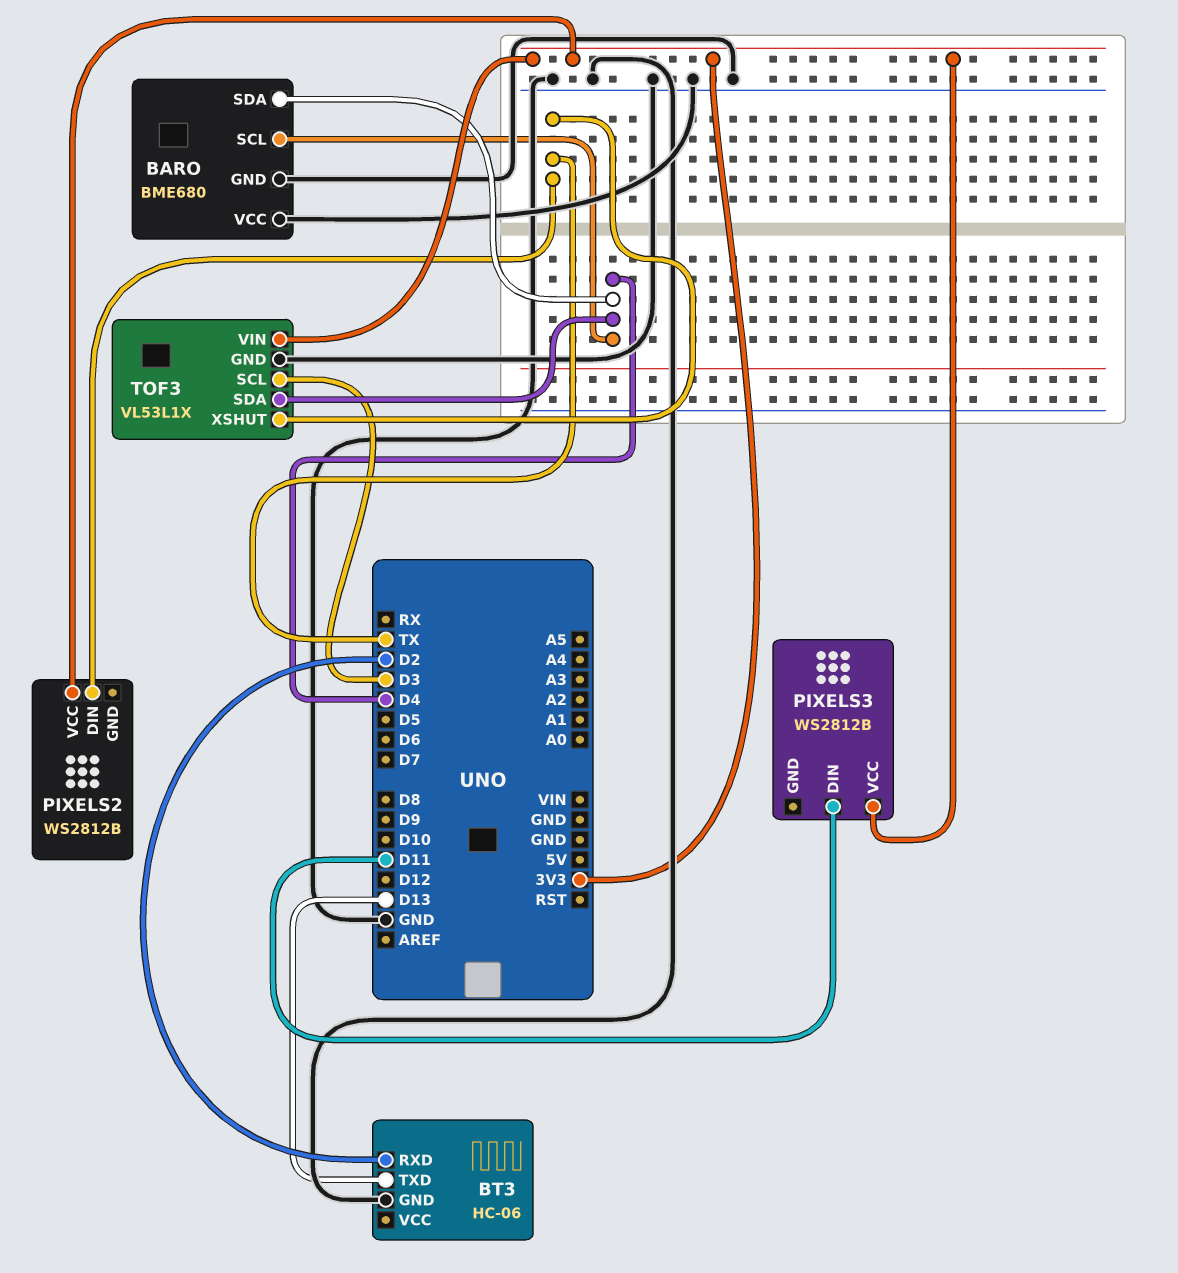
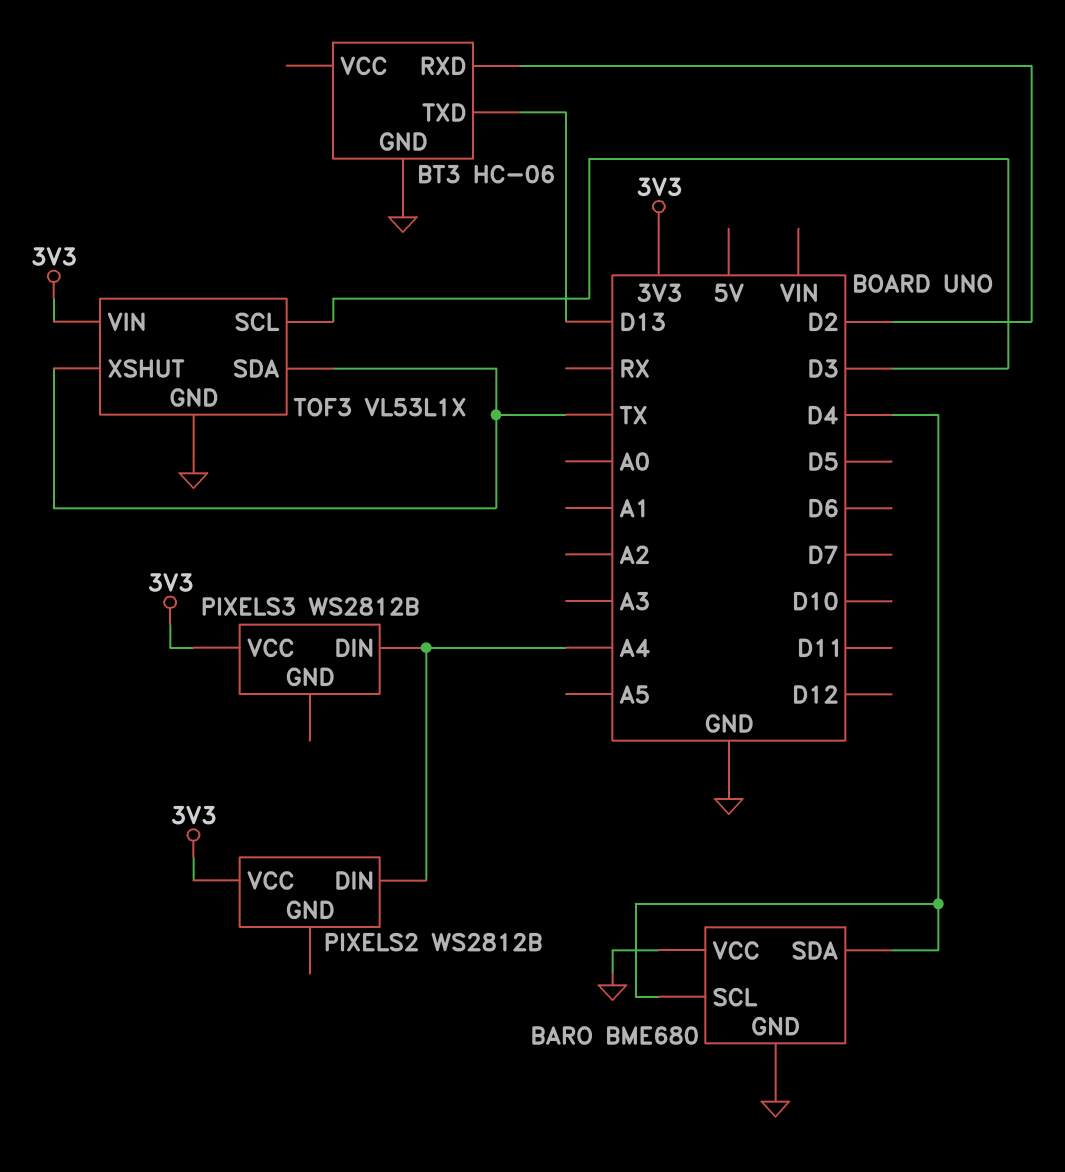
PIXELS2 pin DIN: TX -> A4
PIXELS3 pin DIN: D11 -> A4
TOF3 pin SDA: D4 -> TX

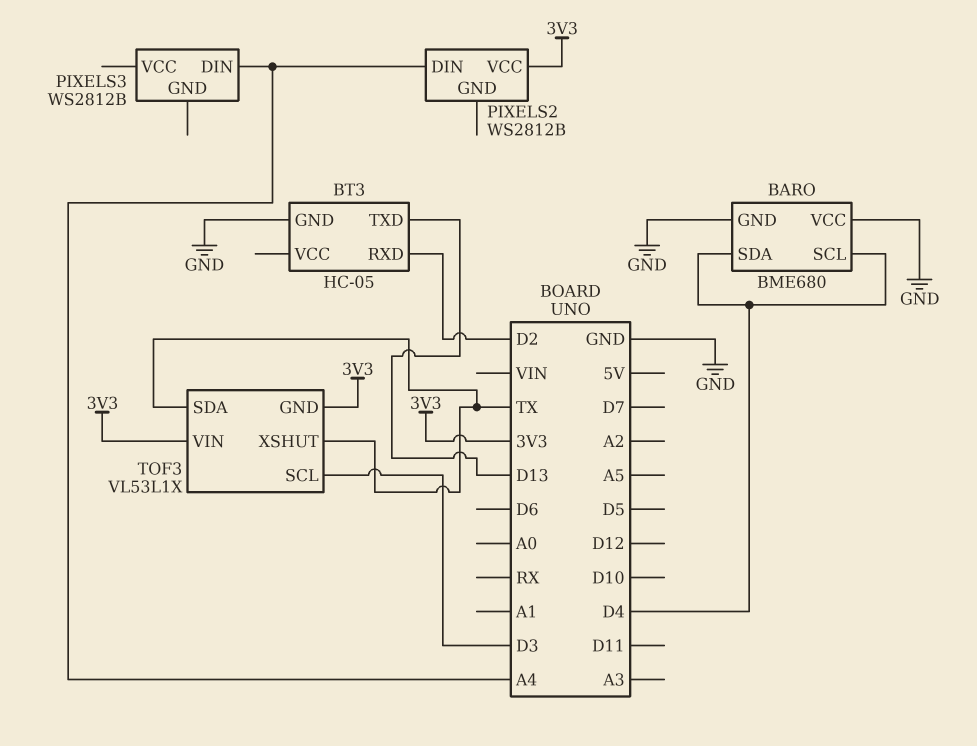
BT3: HC-06 -> HC-05
PIXELS3 pin VCC: 3V3 -> none
TOF3 pin GND: GND -> 3V3

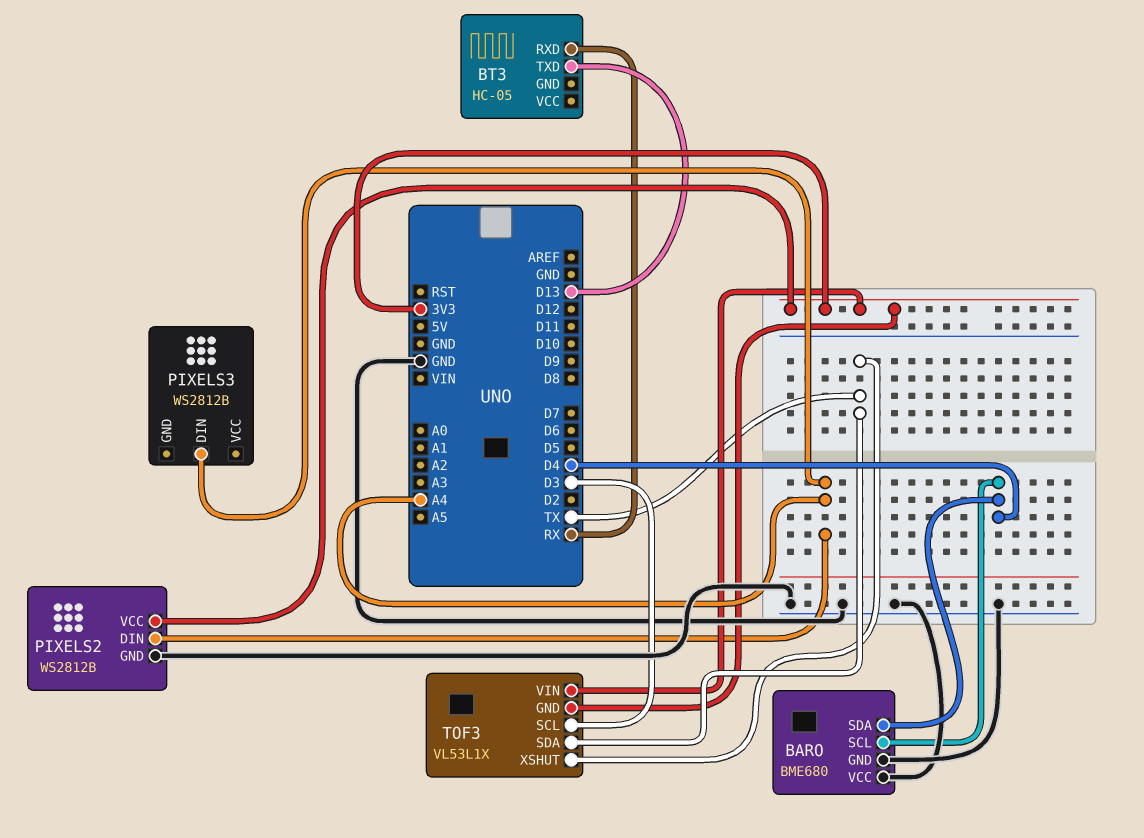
BT3 pin GND: GND -> none
BT3 pin RXD: D2 -> RX
PIXELS2 pin GND: none -> GND

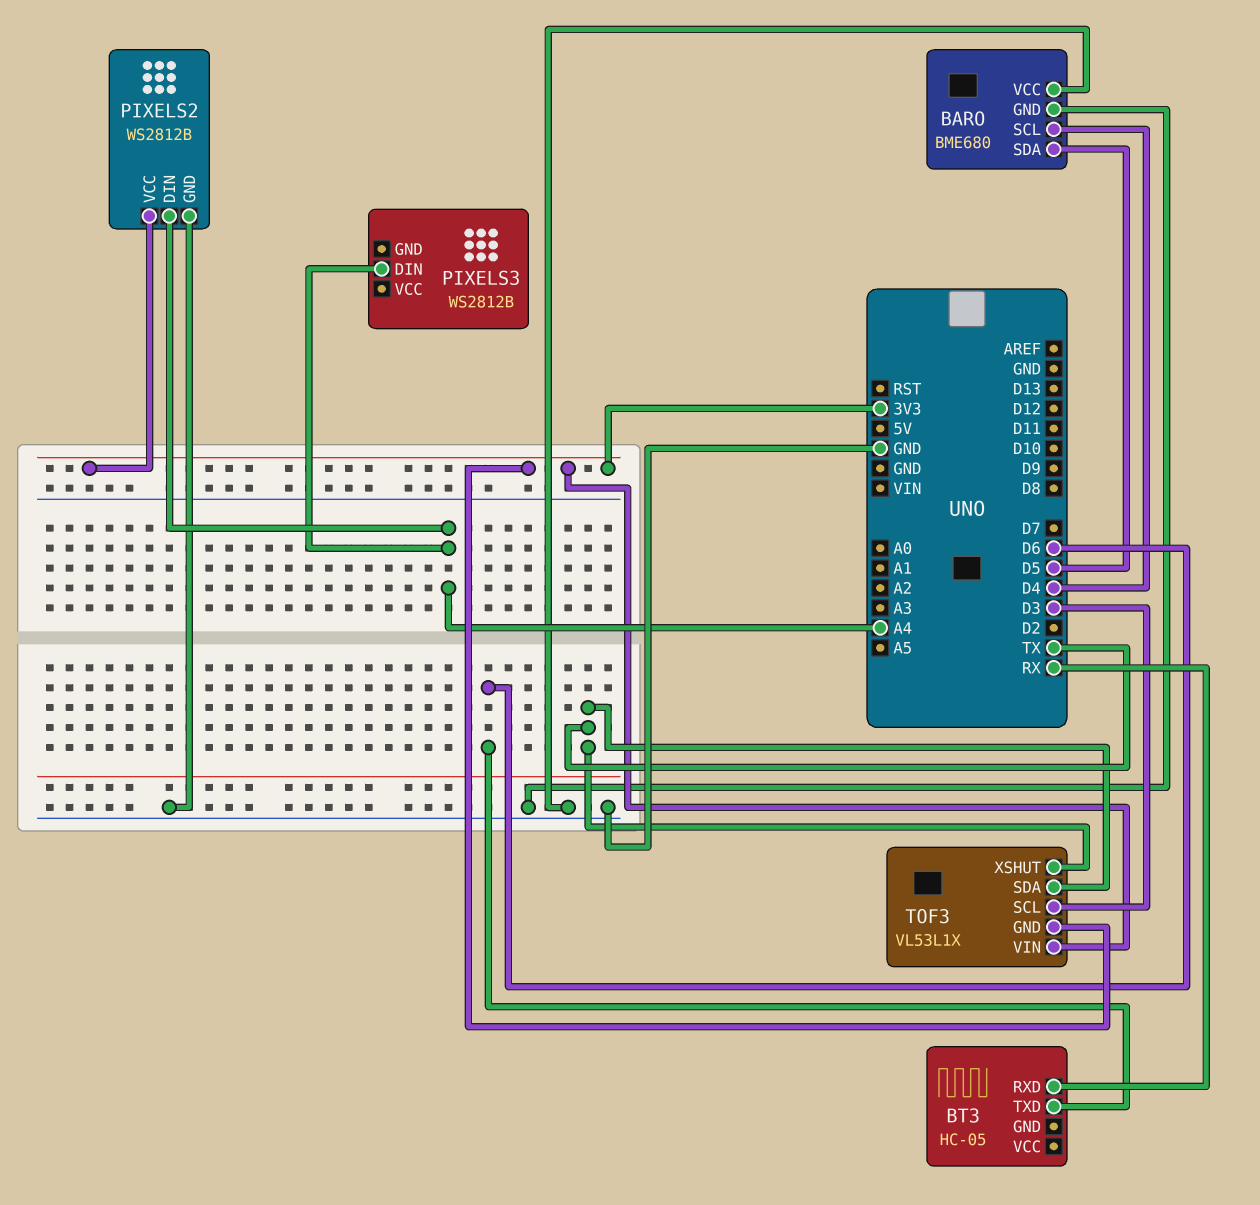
BARO pin SDA: D4 -> D5
BT3 pin TXD: D13 -> D6

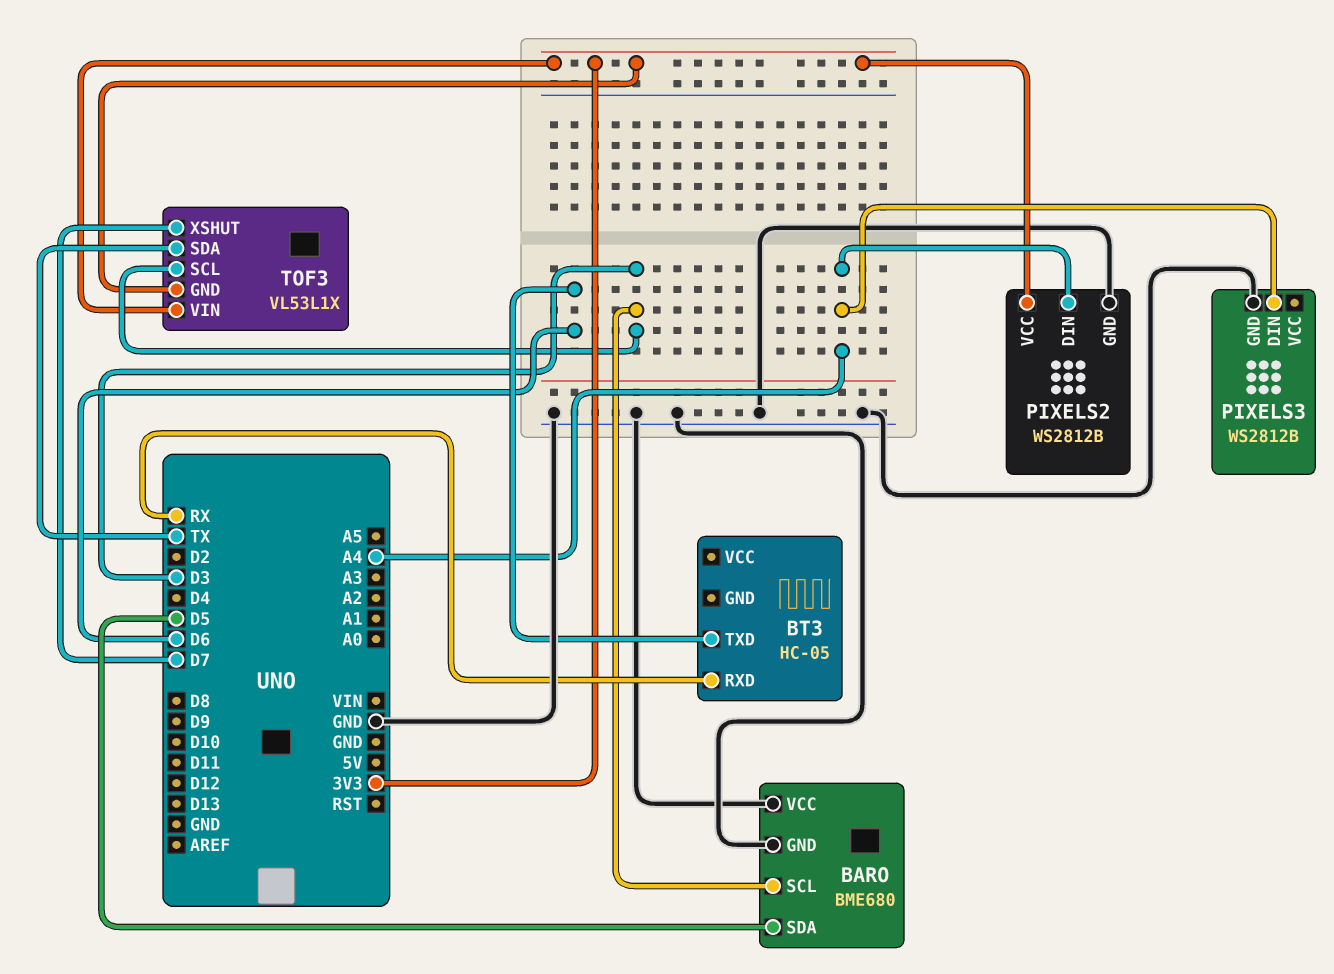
BARO pin SCL: D4 -> D3
PIXELS3 pin GND: none -> GND
TOF3 pin XSHUT: TX -> D7

